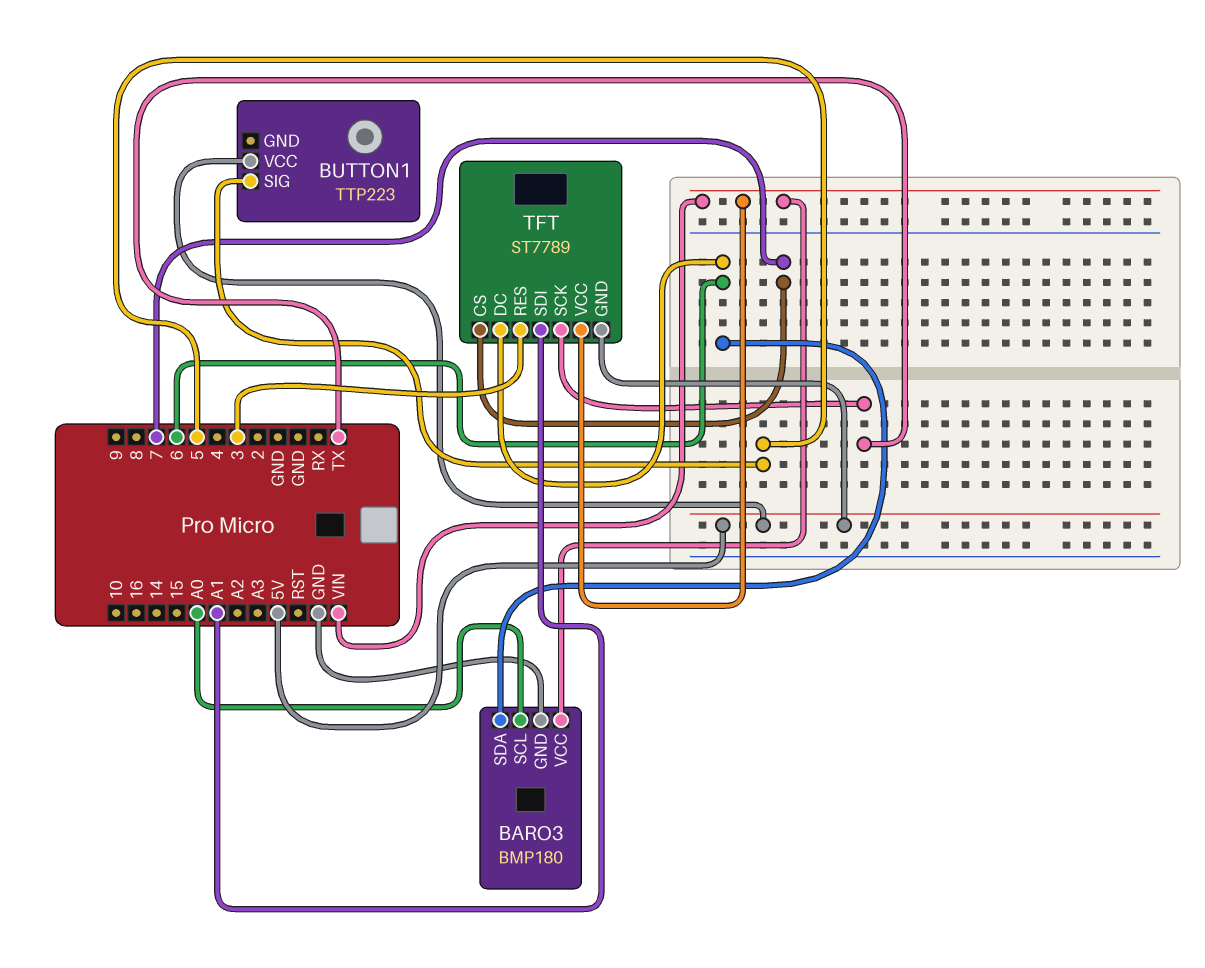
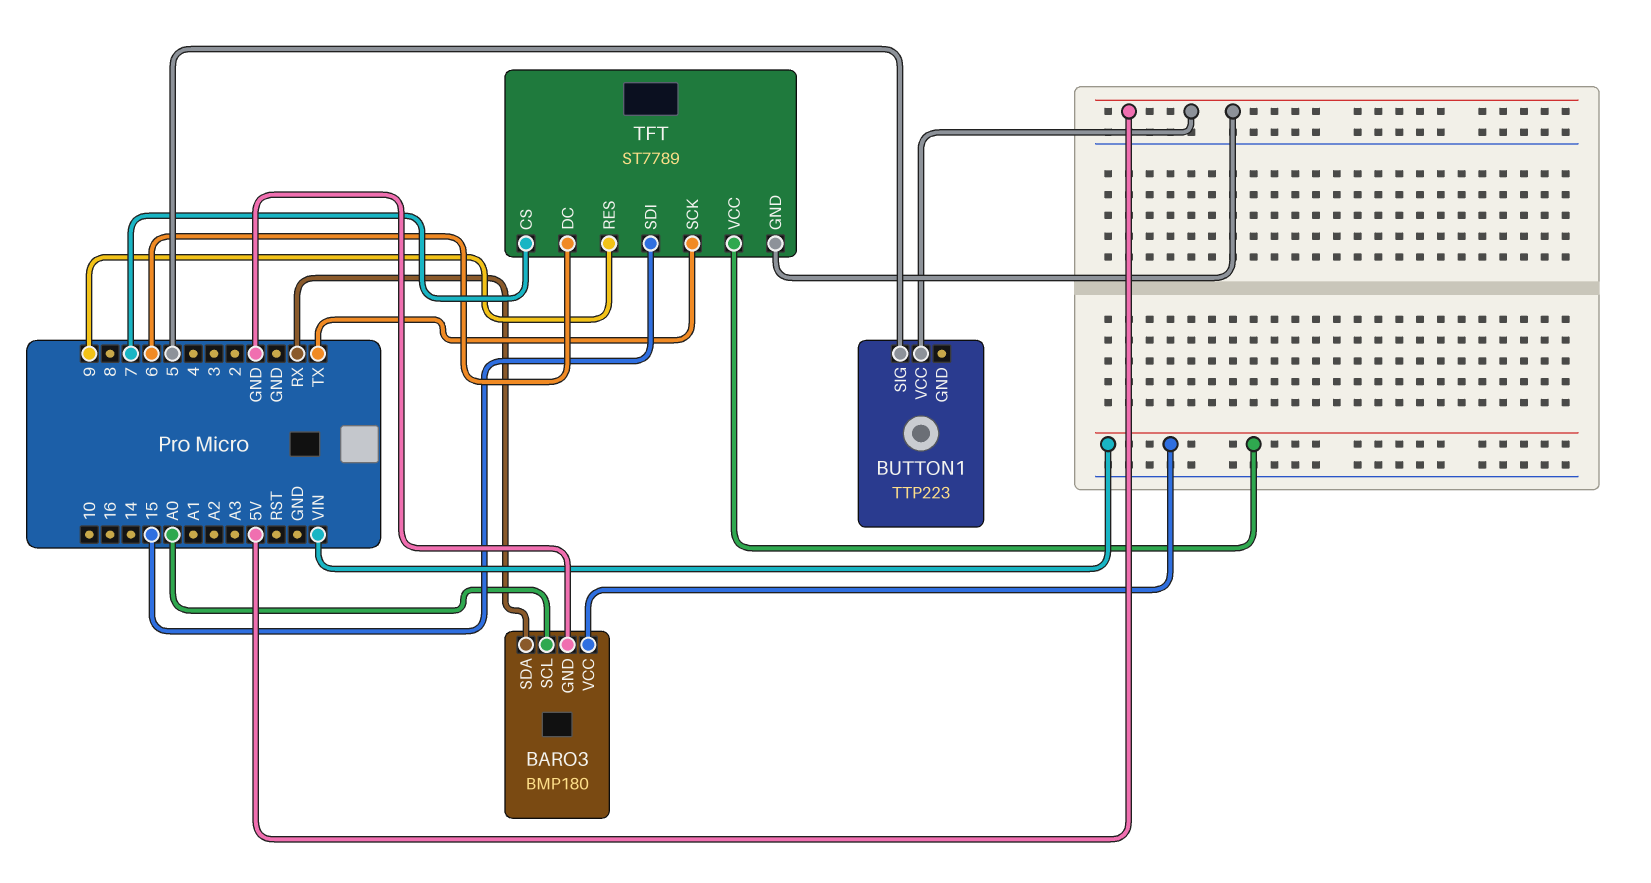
BARO3 pin SDA: 6 -> RX
TFT pin RES: 3 -> 9
TFT pin SDI: A1 -> 15

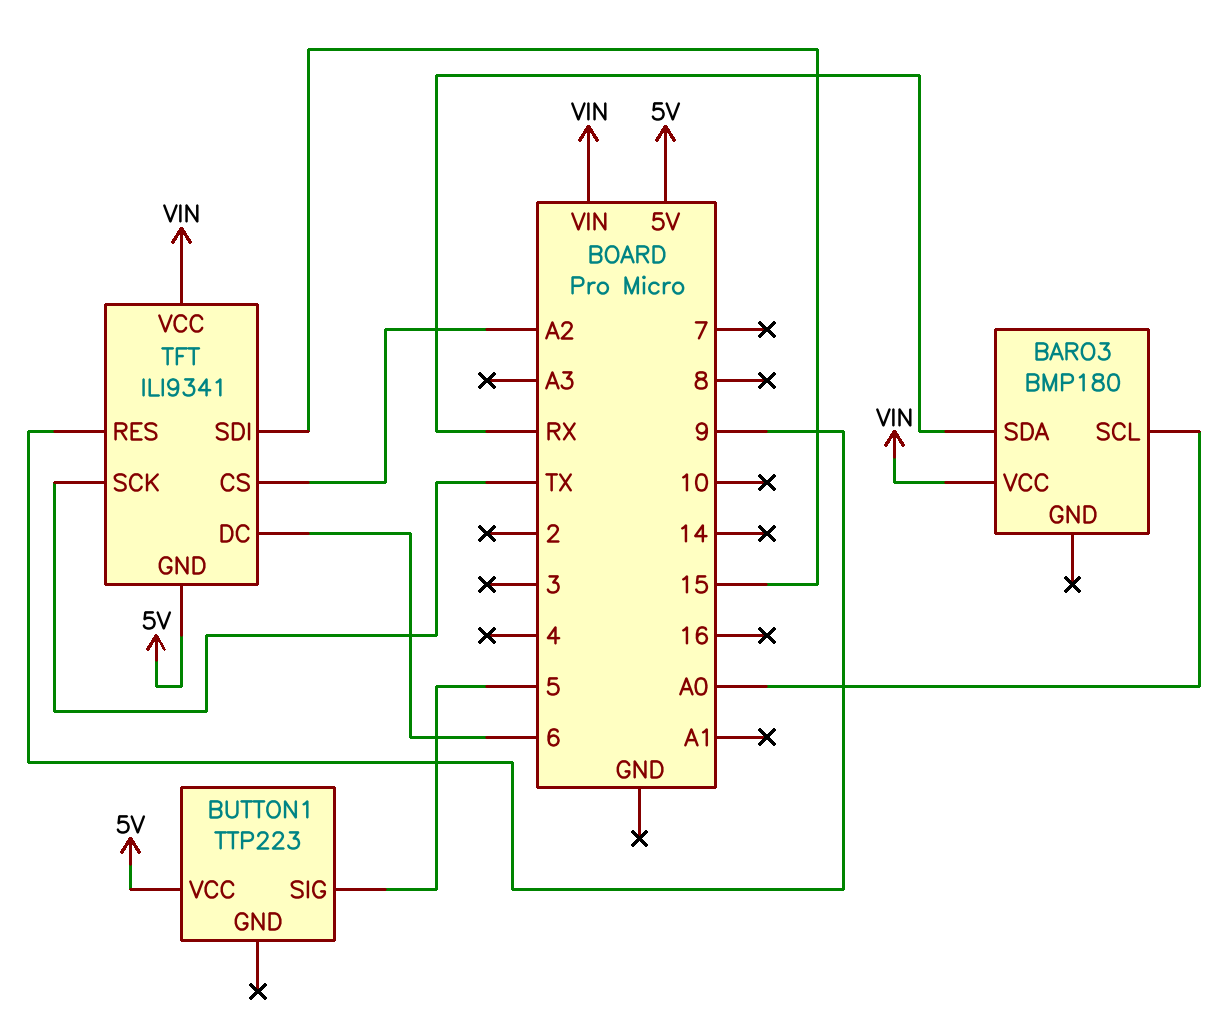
BARO3 pin GND: GND -> none
TFT: ST7789 -> ILI9341
TFT pin CS: 7 -> A2

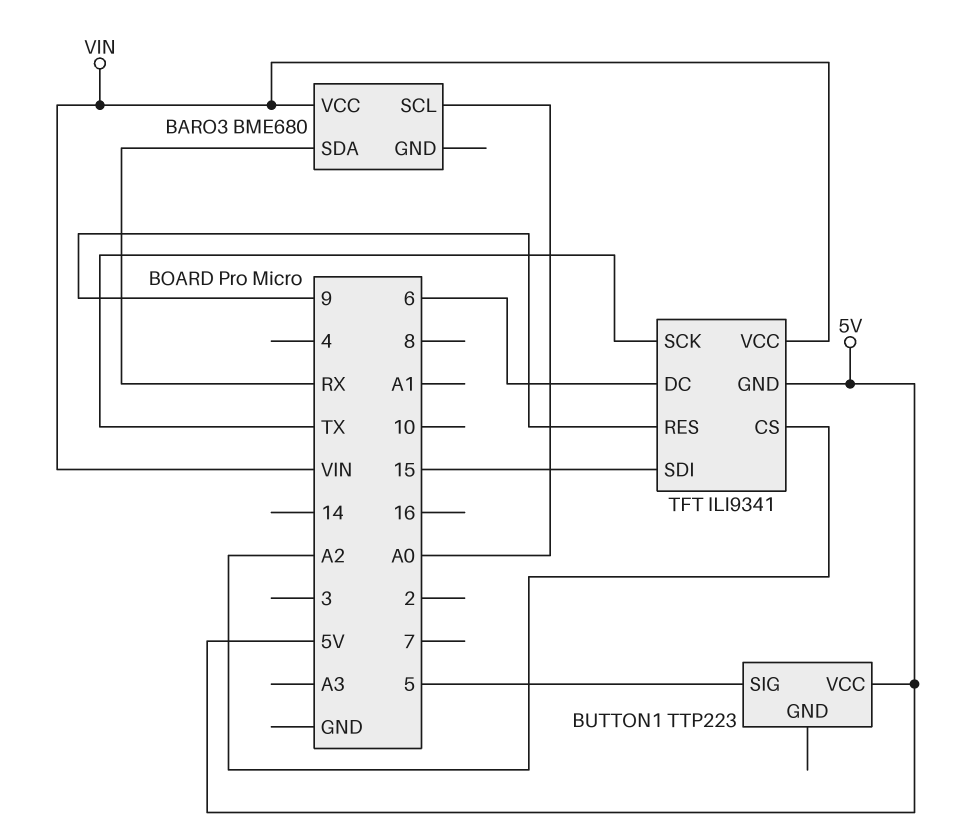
BARO3: BMP180 -> BME680

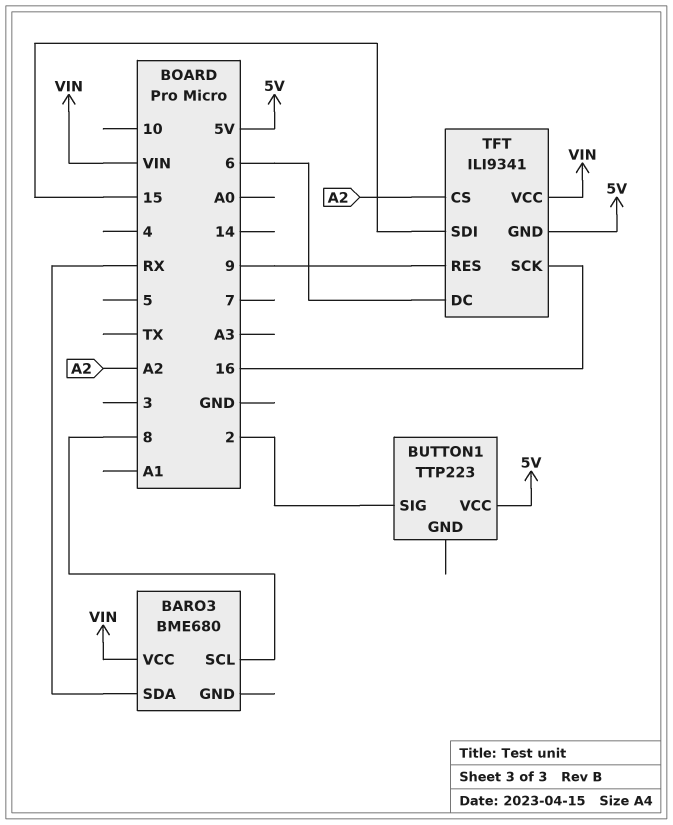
BARO3 pin SCL: A0 -> 8
BUTTON1 pin SIG: 5 -> 2
TFT pin SCK: TX -> 16

